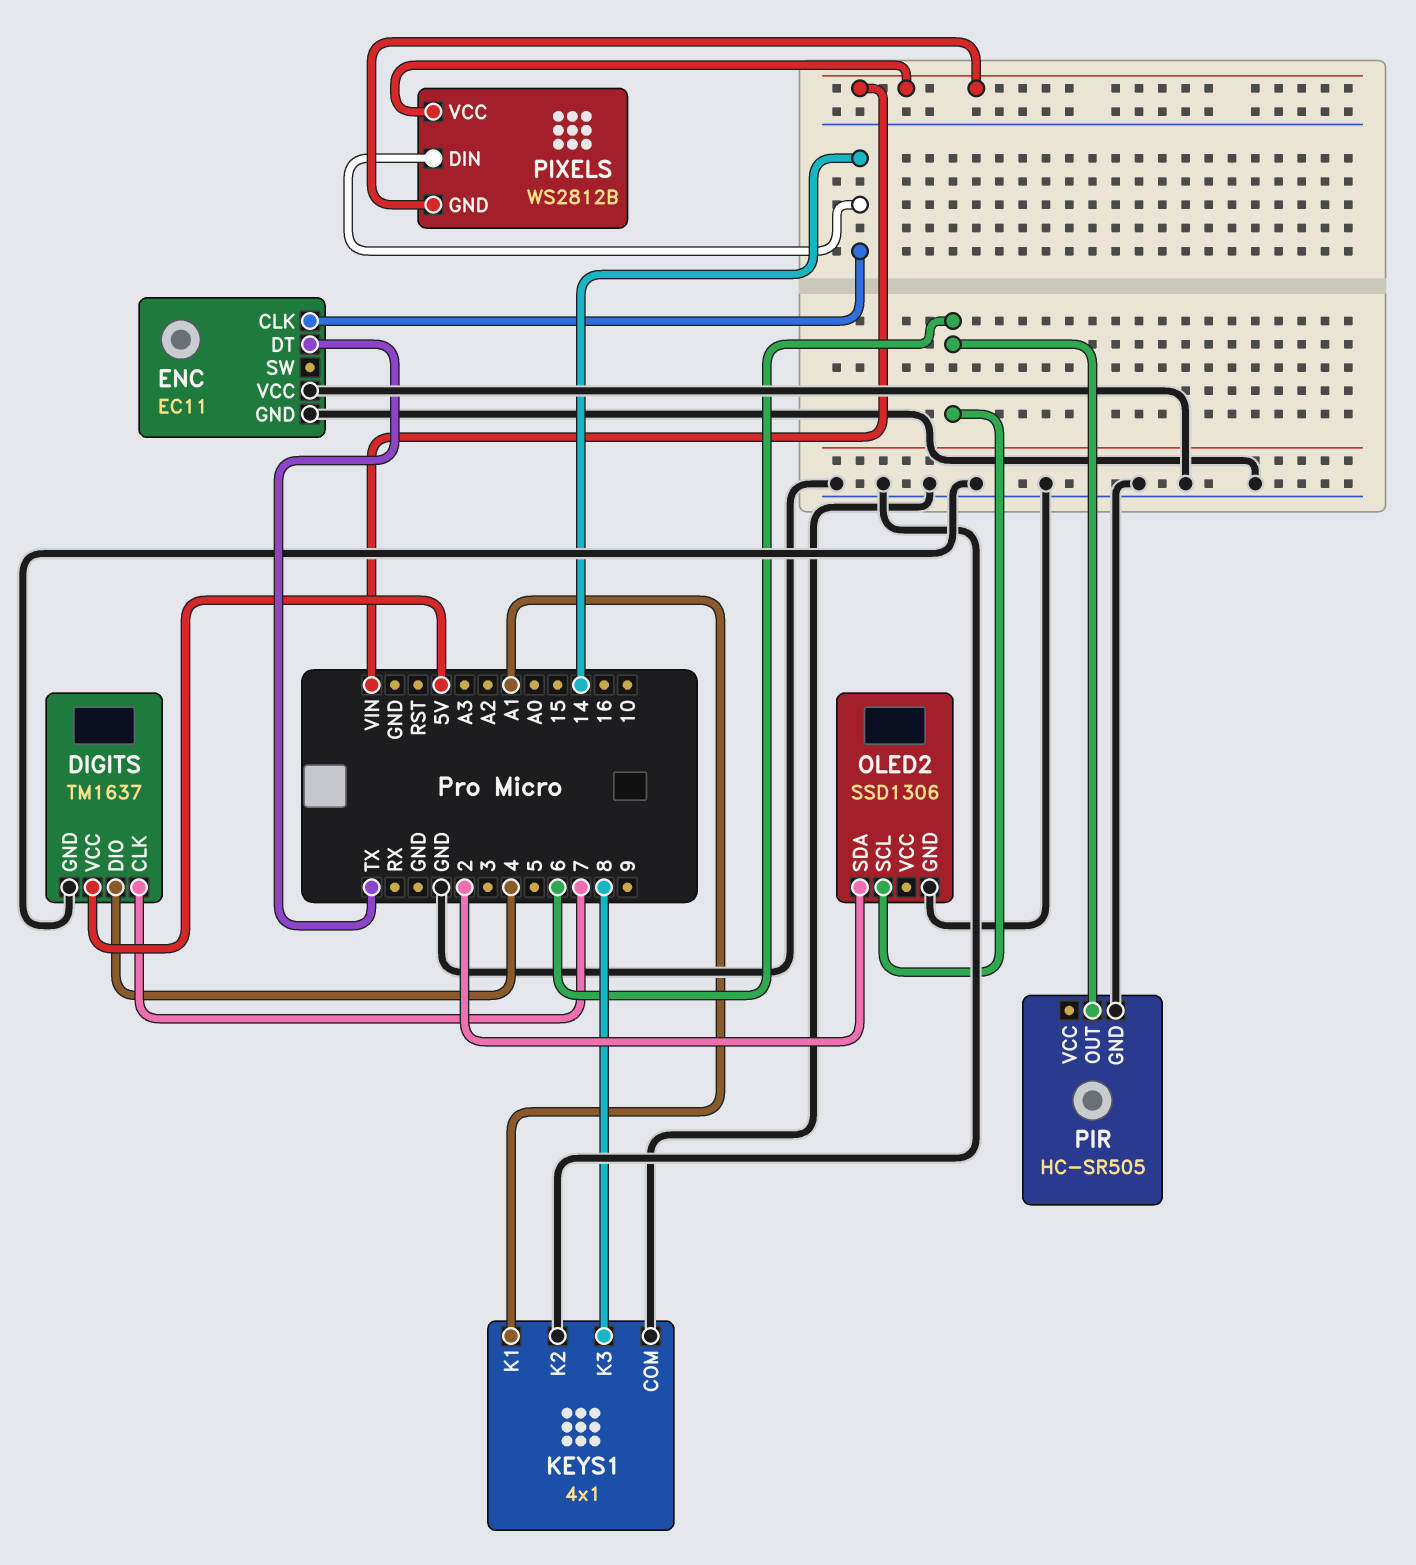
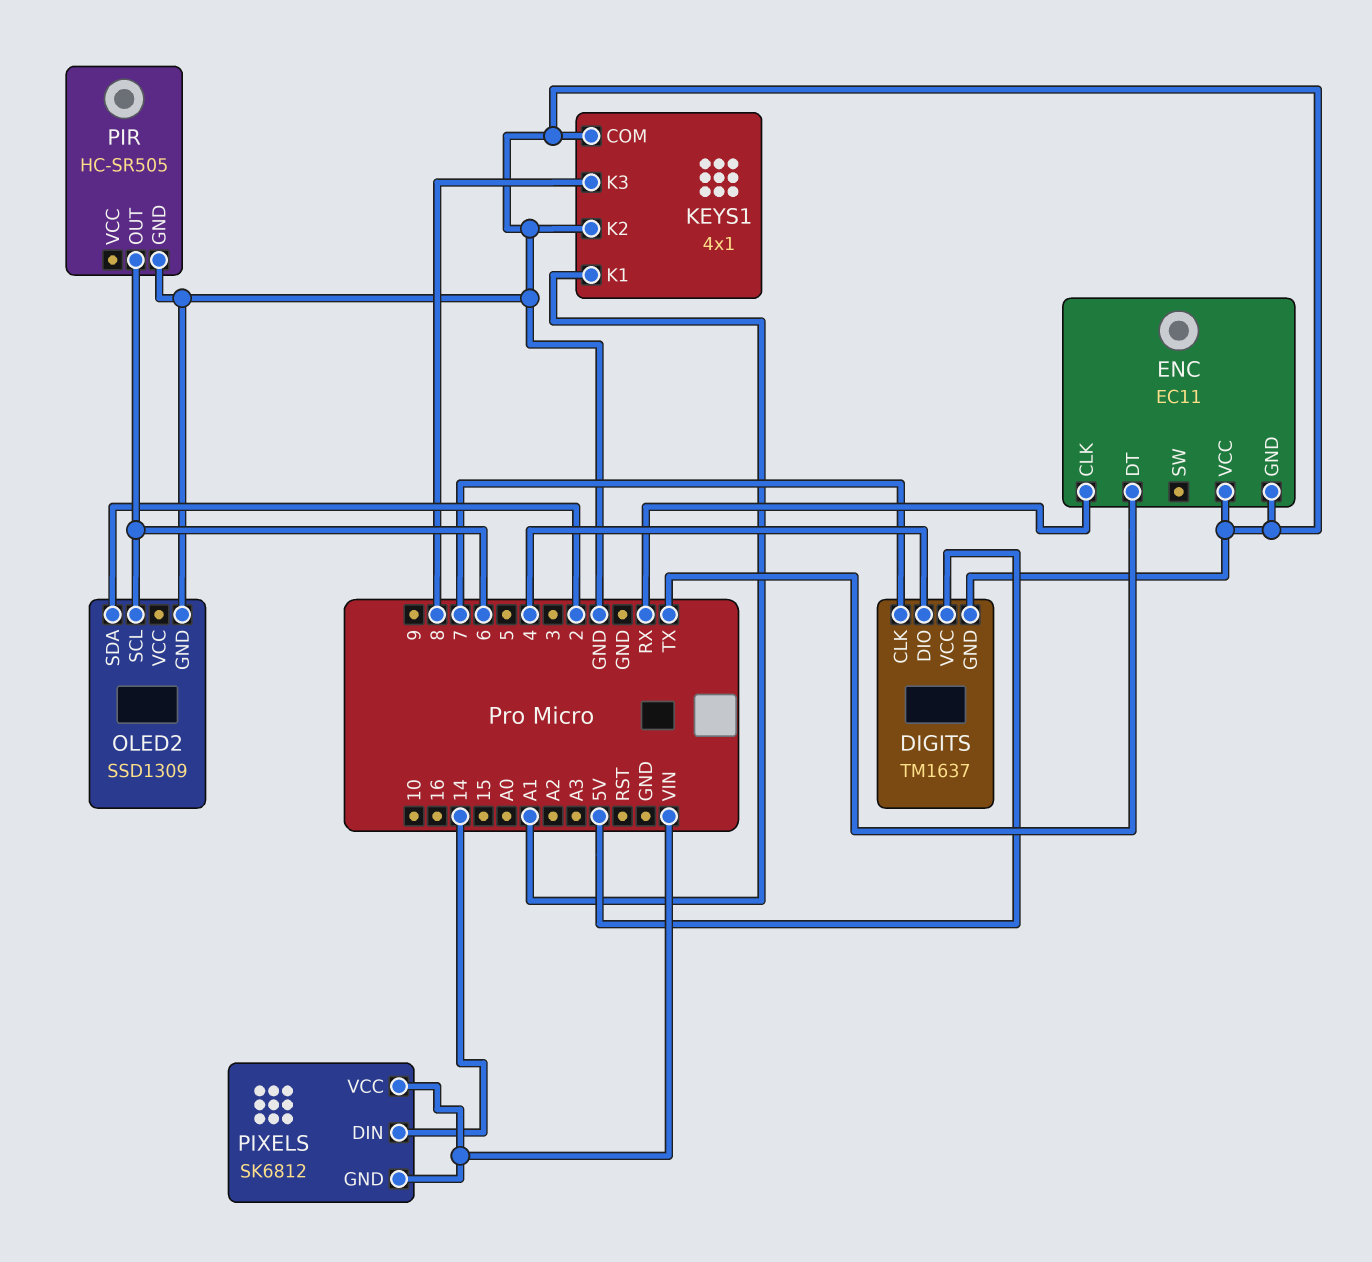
ENC pin CLK: 14 -> RX
OLED2: SSD1306 -> SSD1309
PIXELS: WS2812B -> SK6812

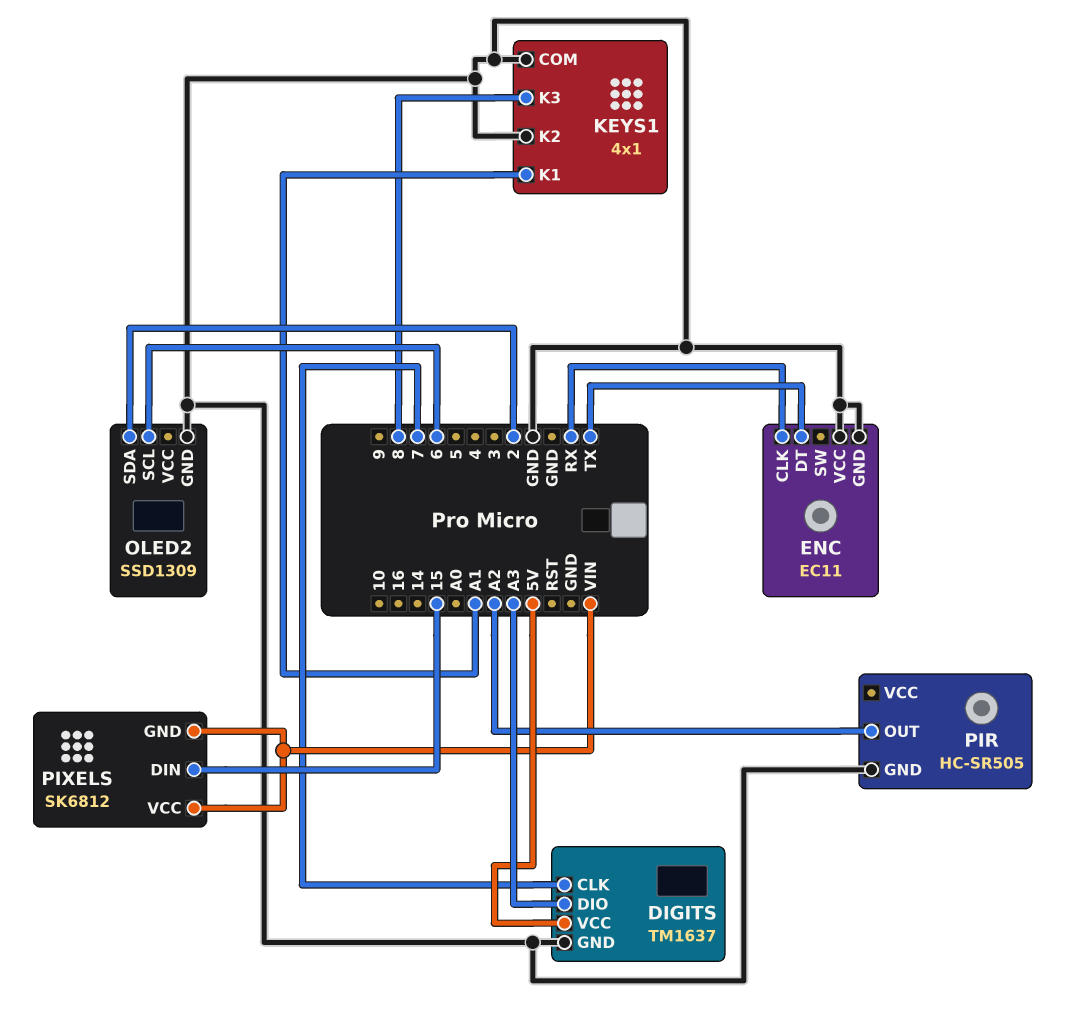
DIGITS pin DIO: 4 -> A3
PIR pin OUT: 6 -> A2
PIXELS pin DIN: 14 -> 15

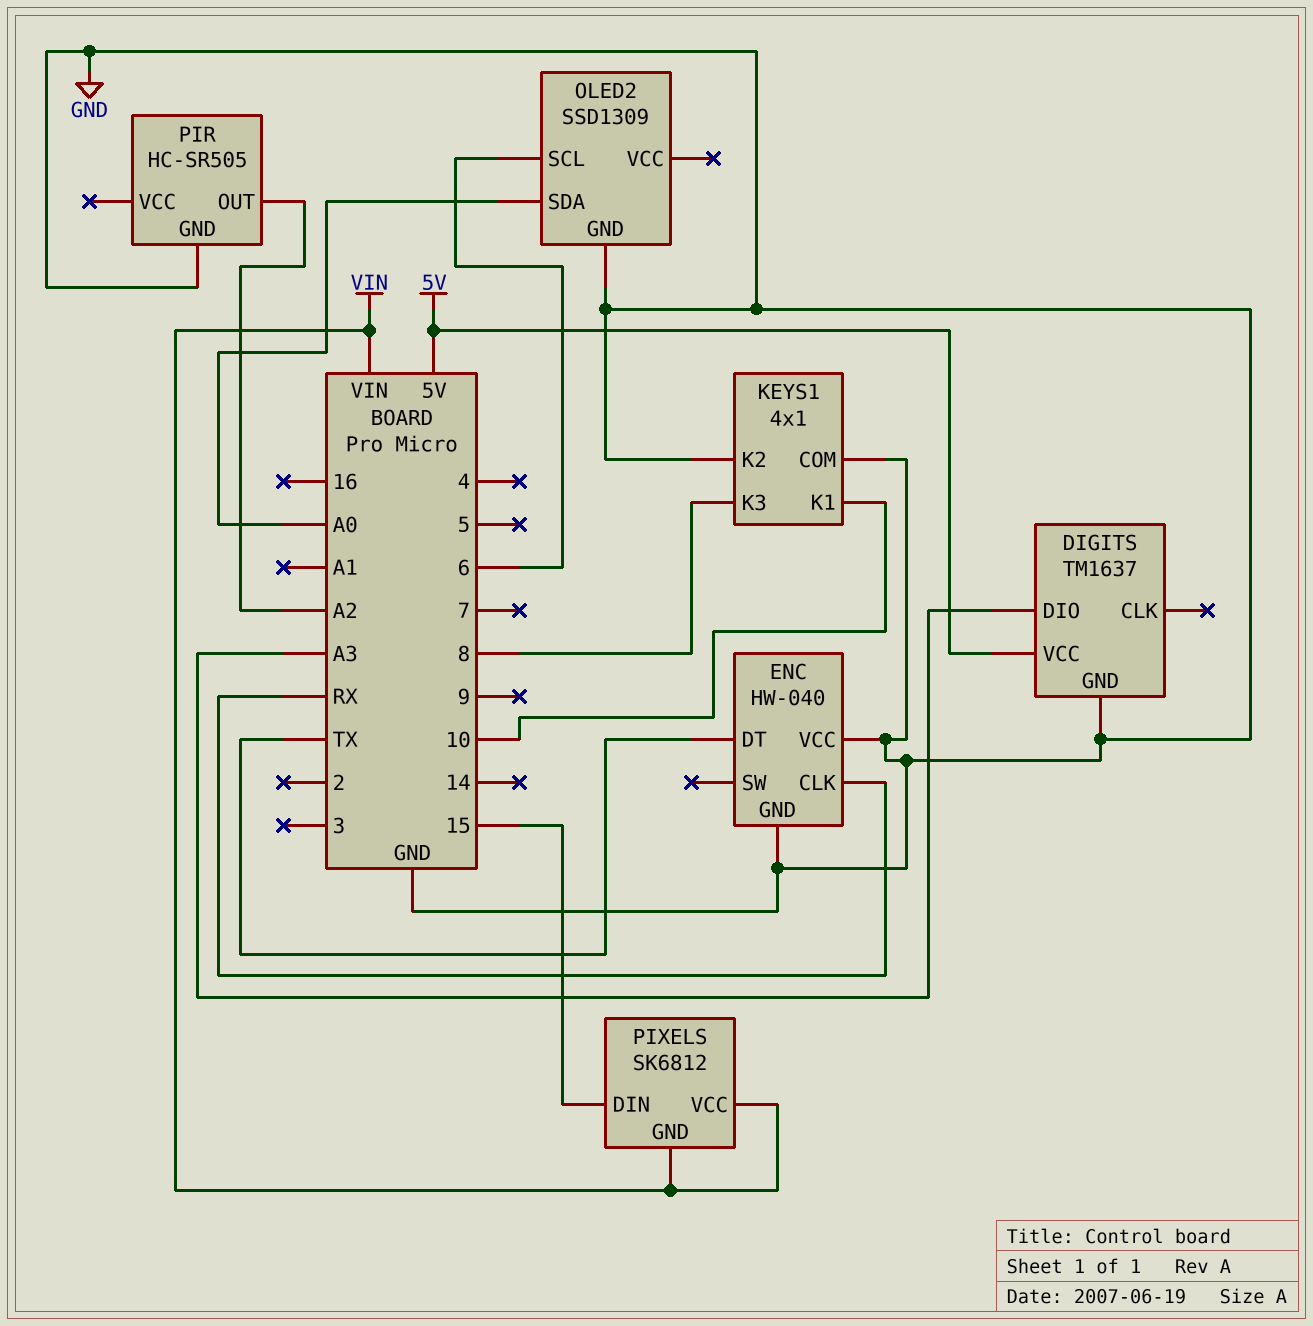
DIGITS pin CLK: 7 -> none
ENC: EC11 -> HW-040
KEYS1 pin K1: A1 -> 10
OLED2 pin SDA: 2 -> A0

